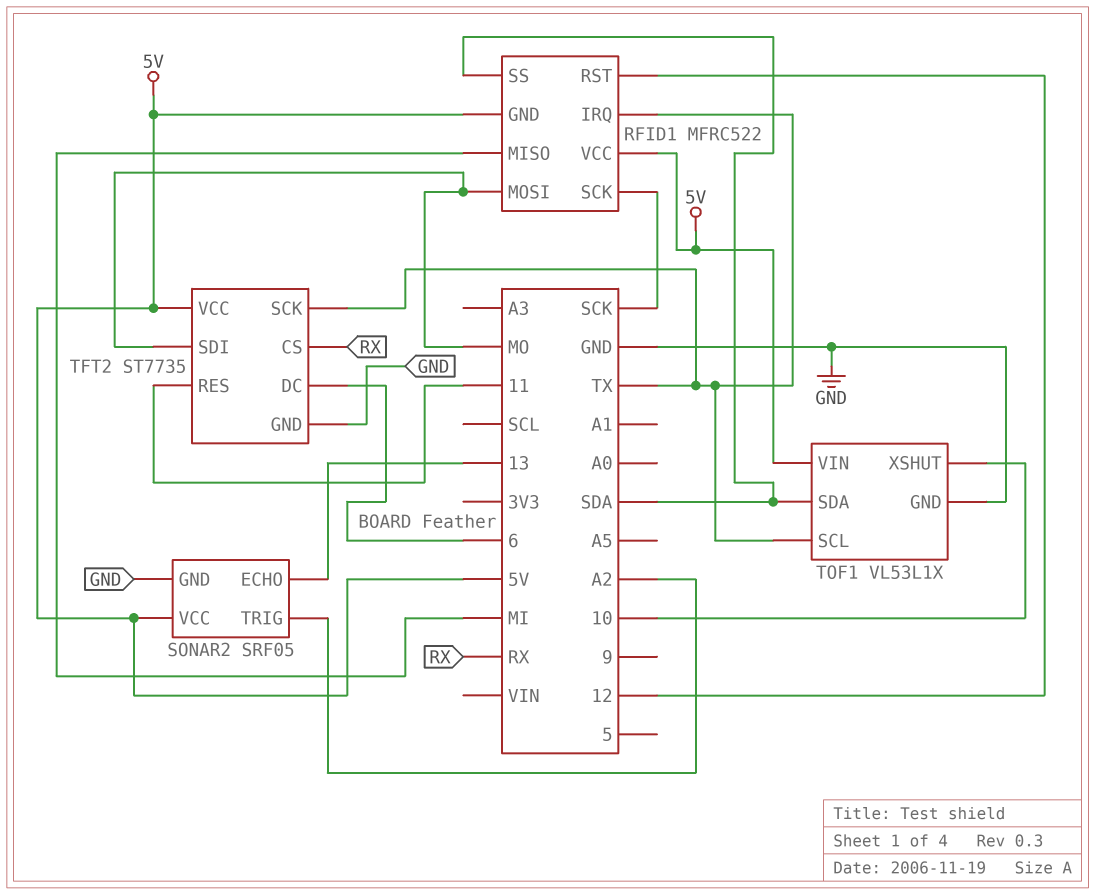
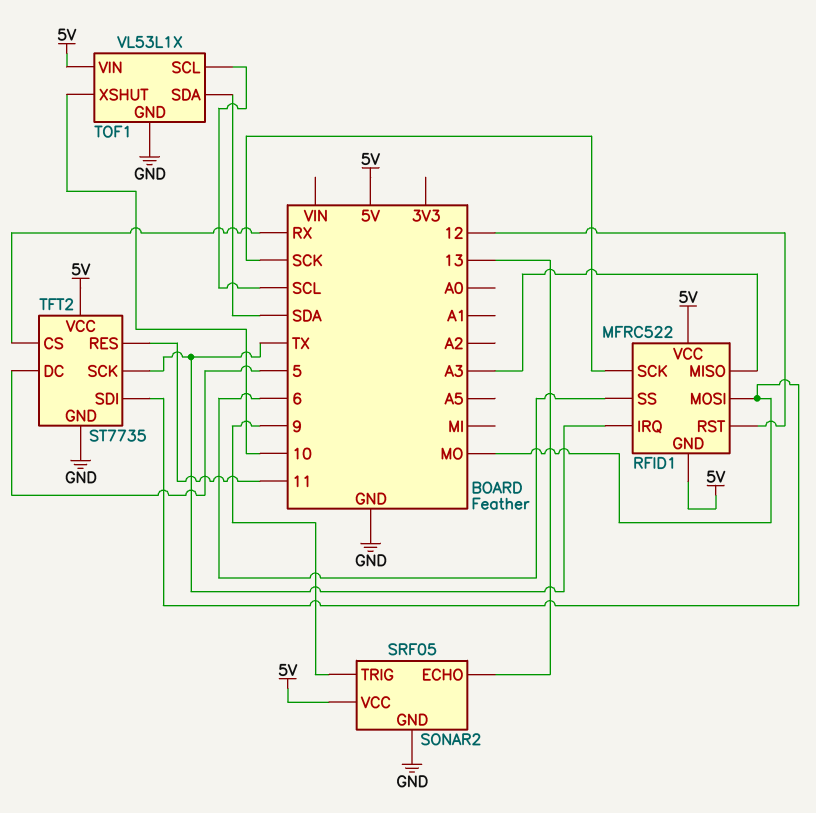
RFID1 pin MISO: MI -> A3
RFID1 pin SS: SDA -> 6
SONAR2 pin TRIG: A2 -> 9
TFT2 pin DC: 6 -> 5
TOF1 pin SCL: TX -> SCL

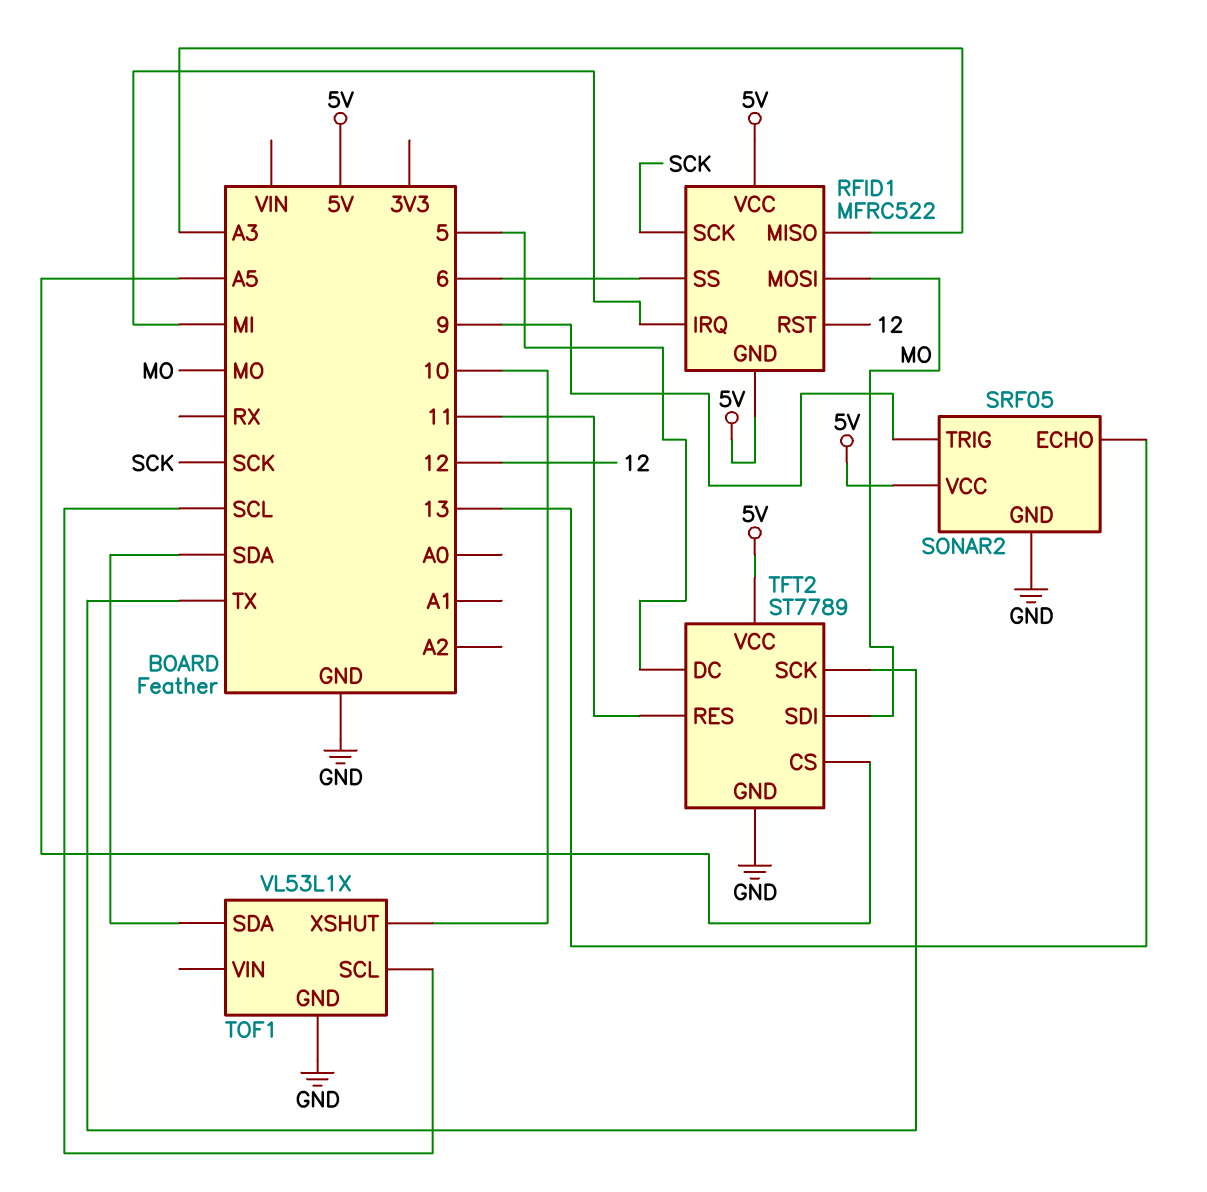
RFID1 pin IRQ: TX -> MI
TFT2: ST7735 -> ST7789
TFT2 pin CS: RX -> A5
TOF1 pin VIN: 5V -> none

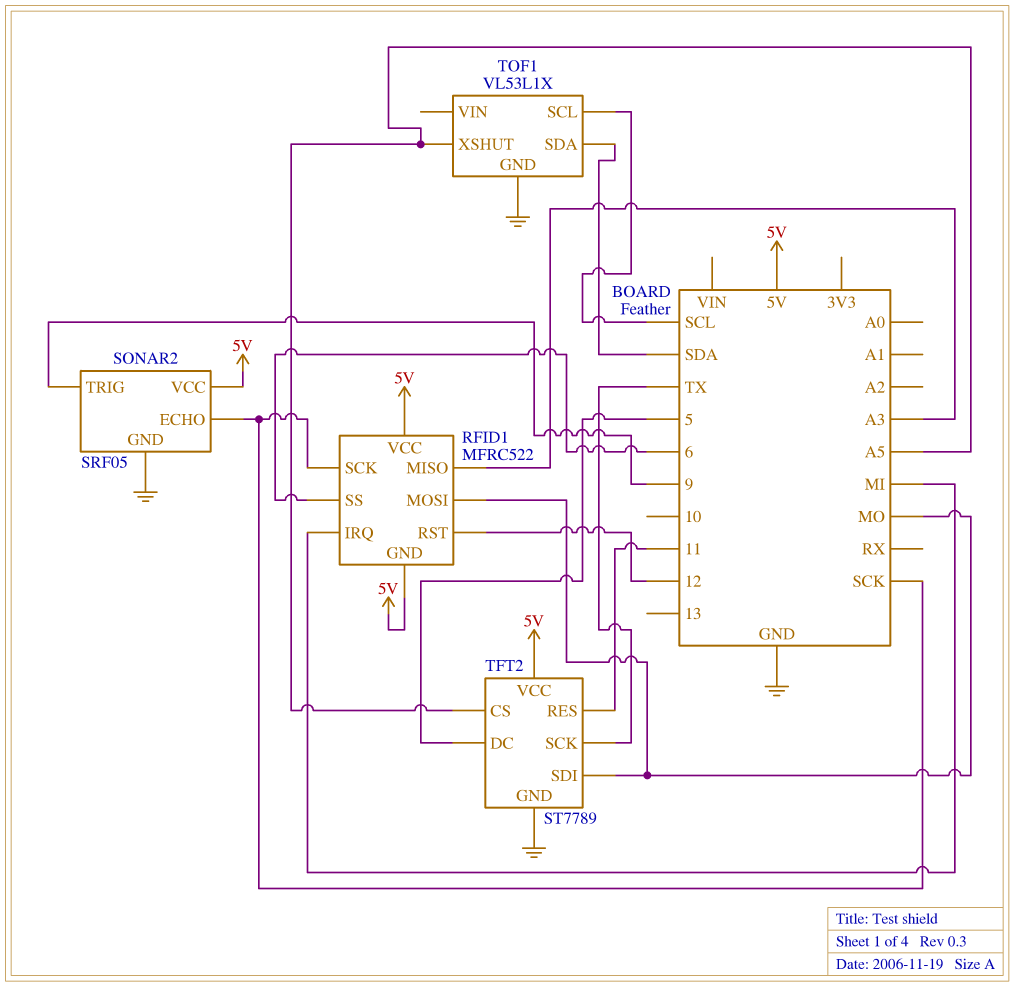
SONAR2 pin ECHO: 13 -> SCK
TOF1 pin XSHUT: 10 -> A5

